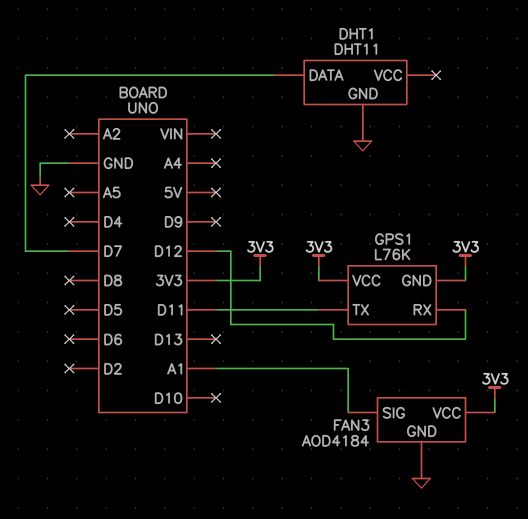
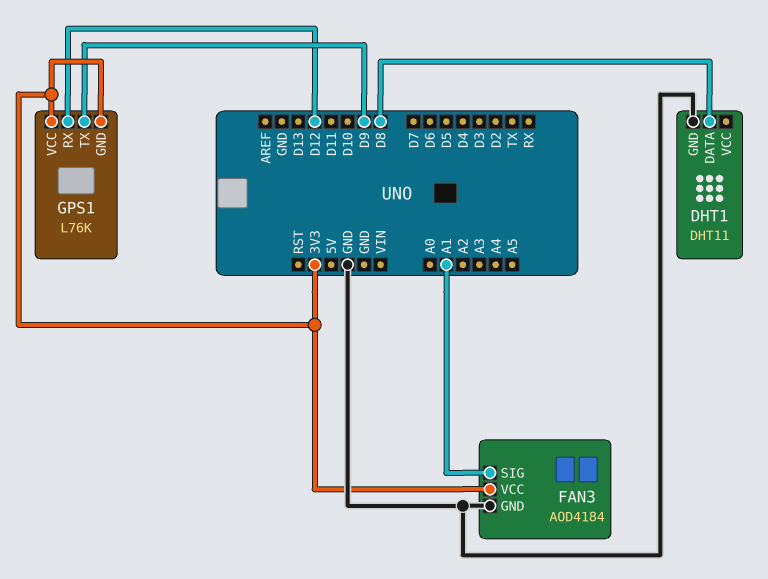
DHT1 pin DATA: D7 -> D8
GPS1 pin TX: D11 -> D9

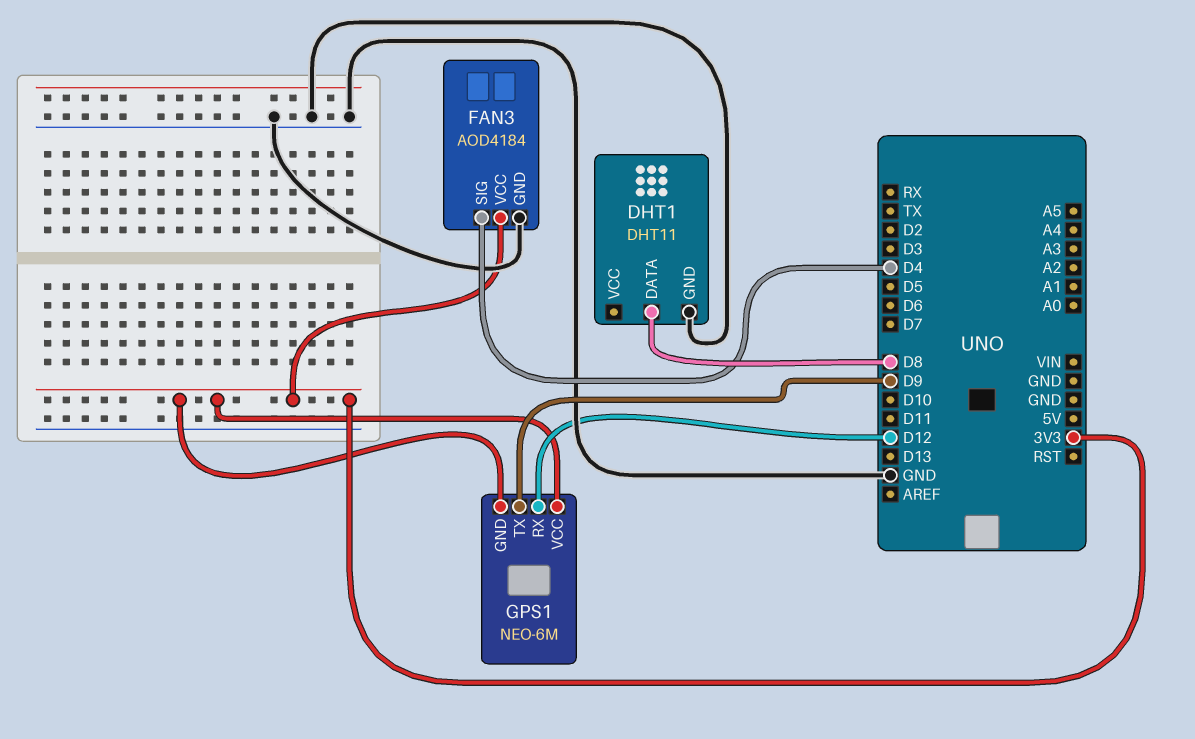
FAN3 pin SIG: A1 -> D4
GPS1: L76K -> NEO-6M

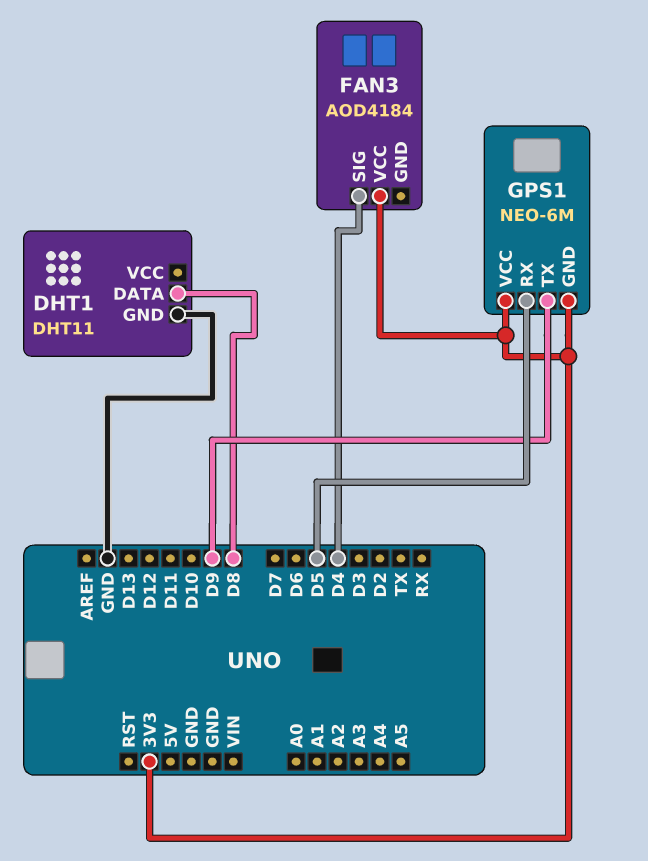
FAN3 pin GND: GND -> none
GPS1 pin RX: D12 -> D5

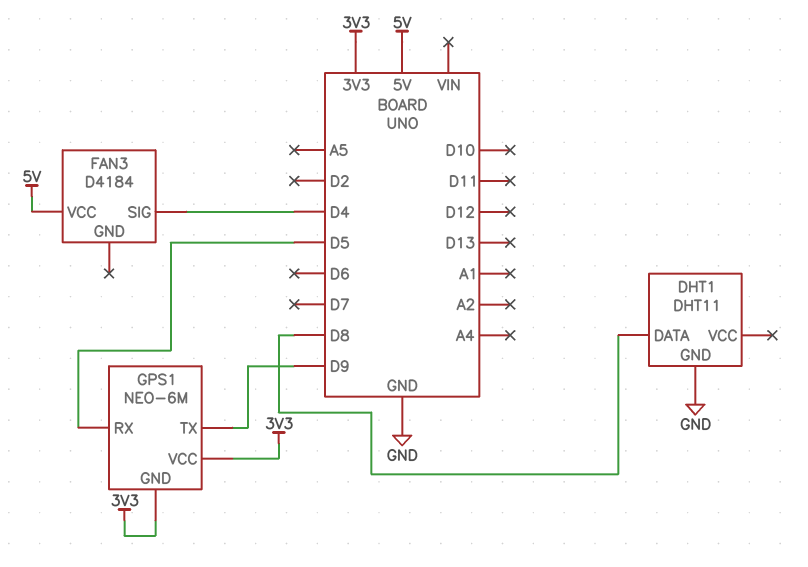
FAN3: AOD4184 -> D4184
FAN3 pin VCC: 3V3 -> 5V

